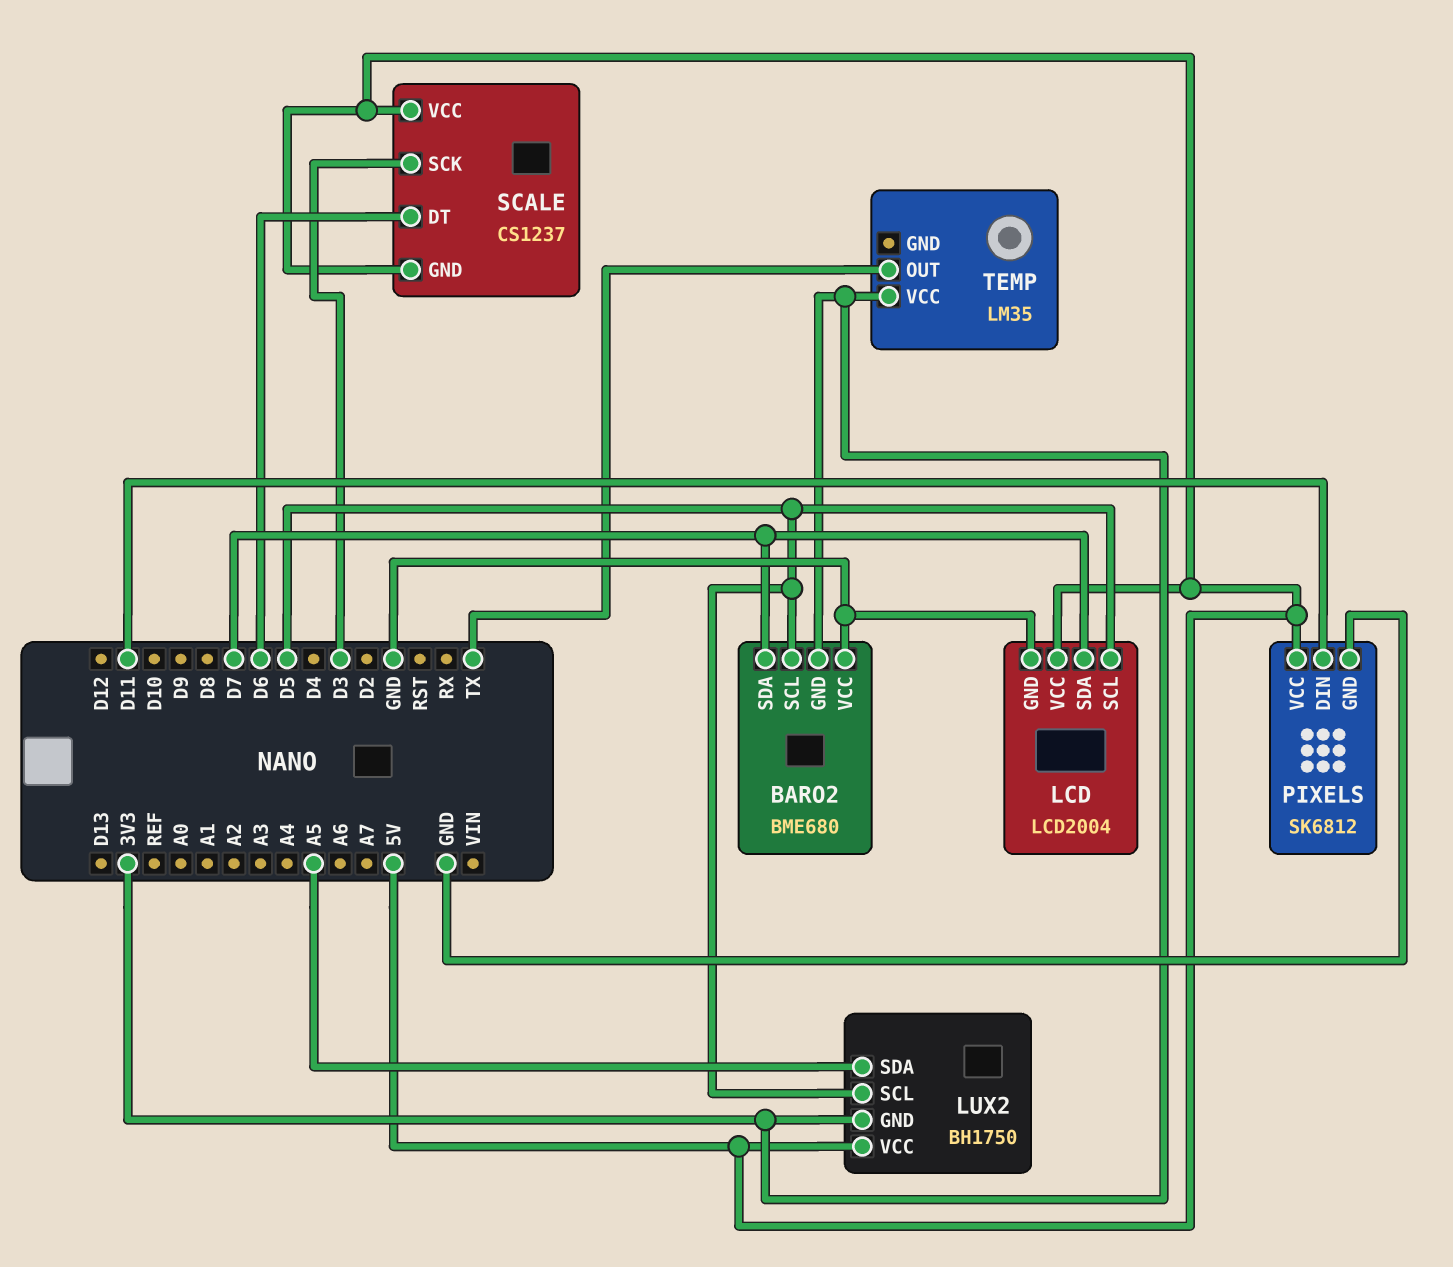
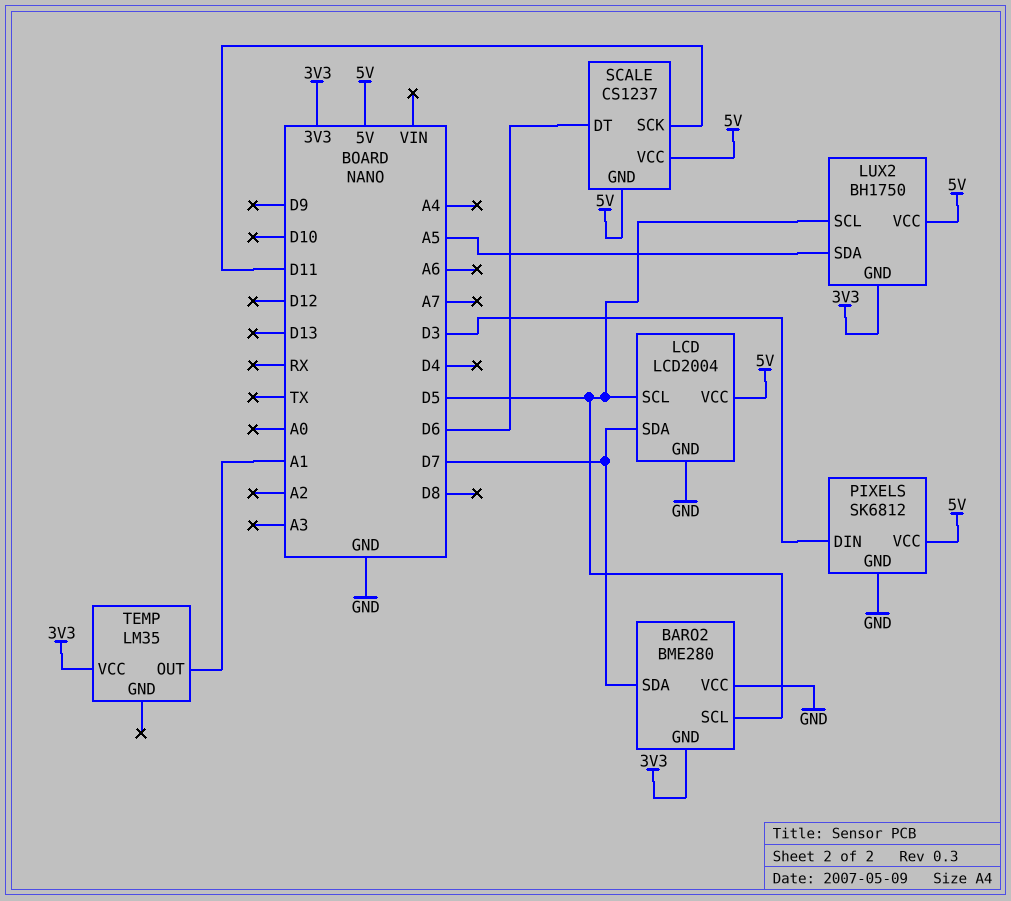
BARO2: BME680 -> BME280
PIXELS pin DIN: D11 -> D3
SCALE pin SCK: D3 -> D11
TEMP pin OUT: TX -> A1

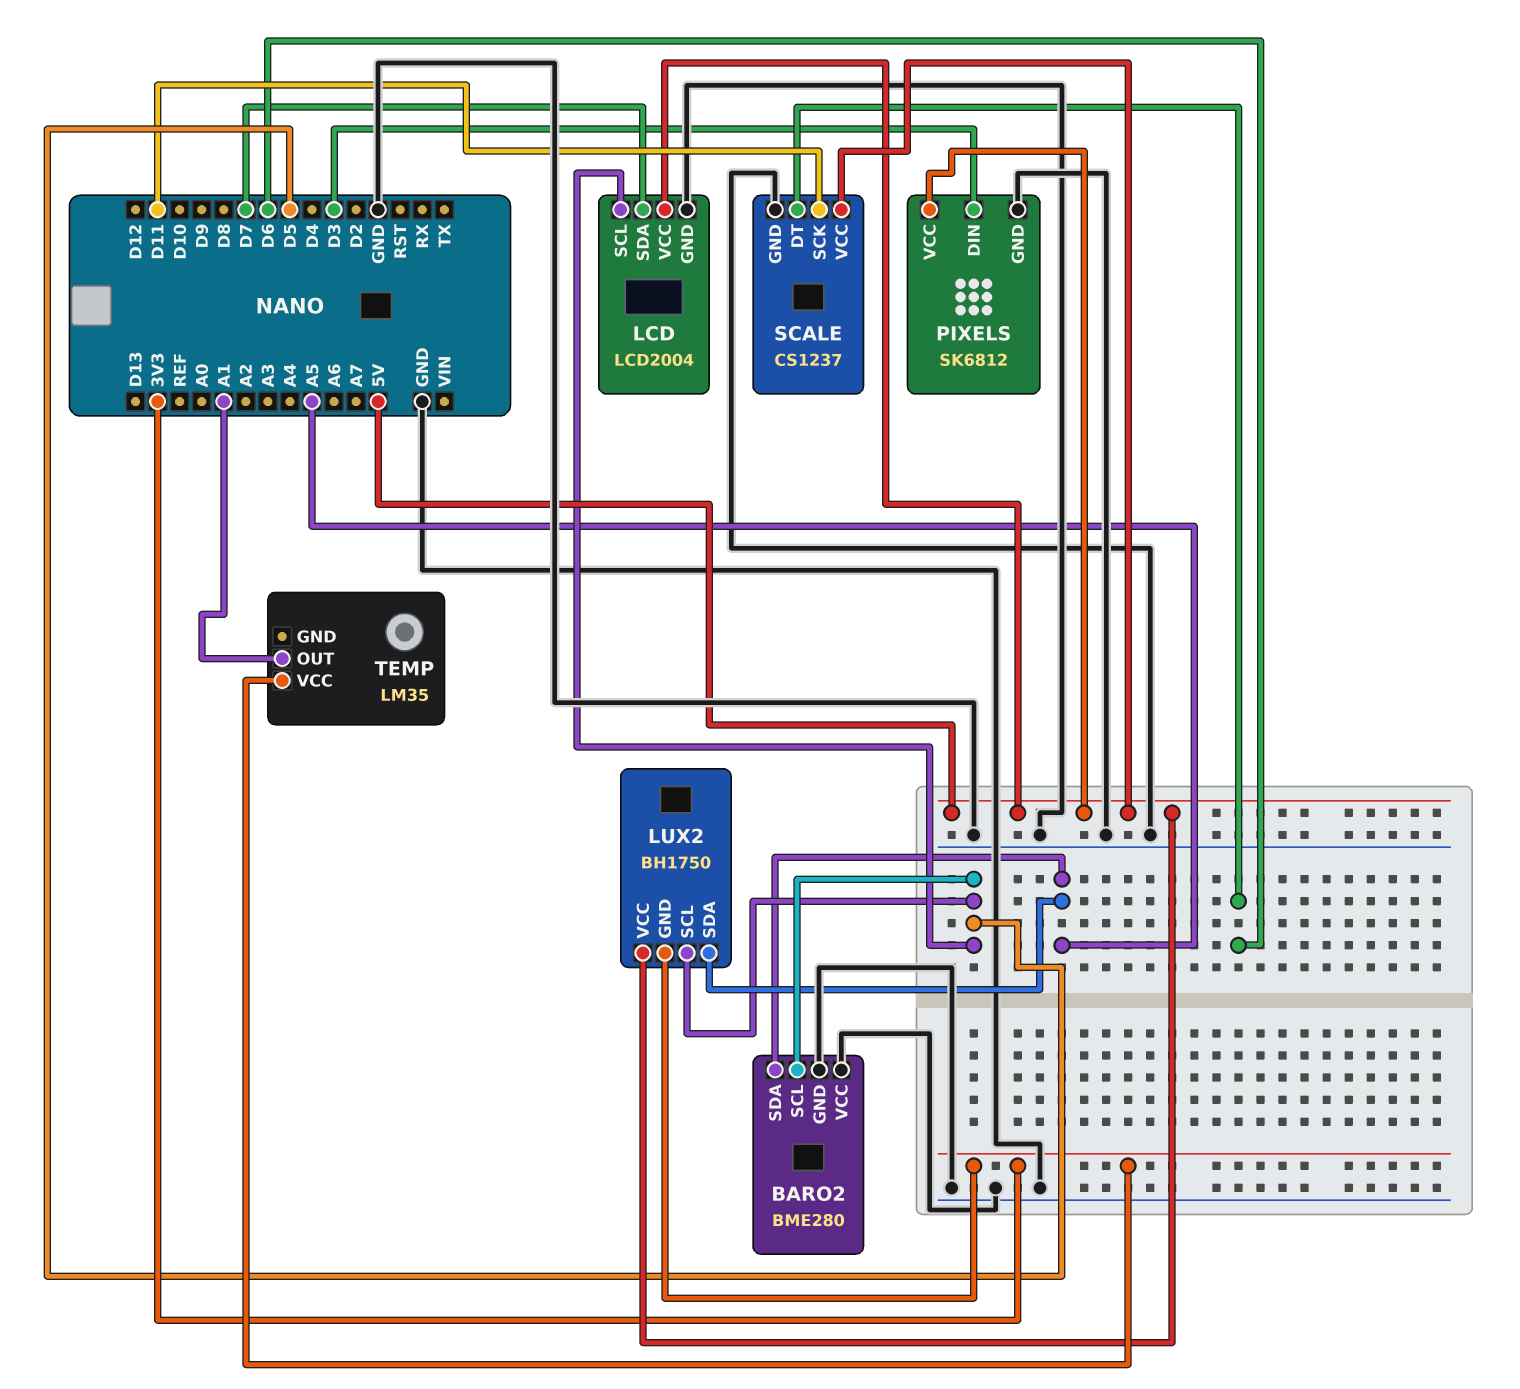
BARO2 pin GND: 3V3 -> GND
BARO2 pin SDA: D7 -> A5
SCALE pin GND: 5V -> GND

